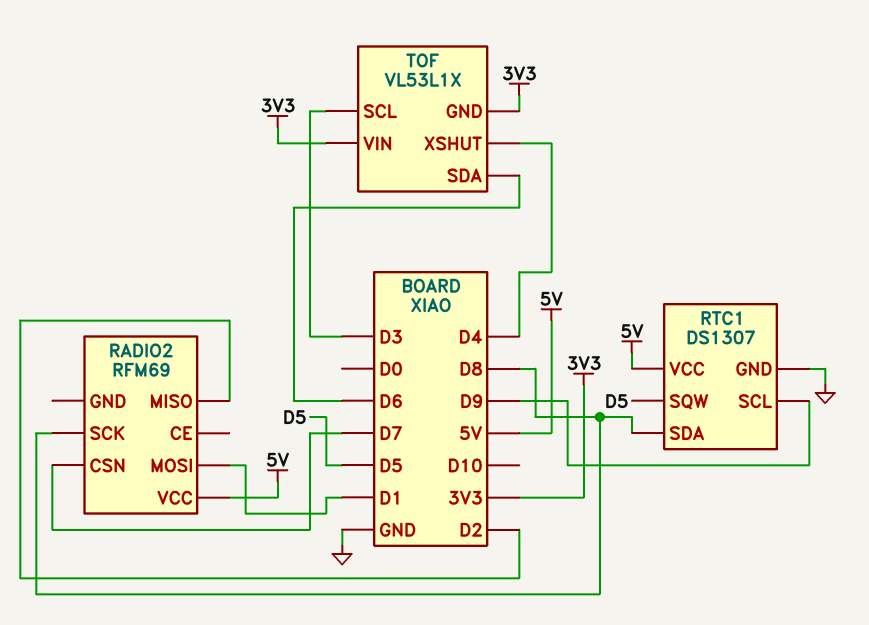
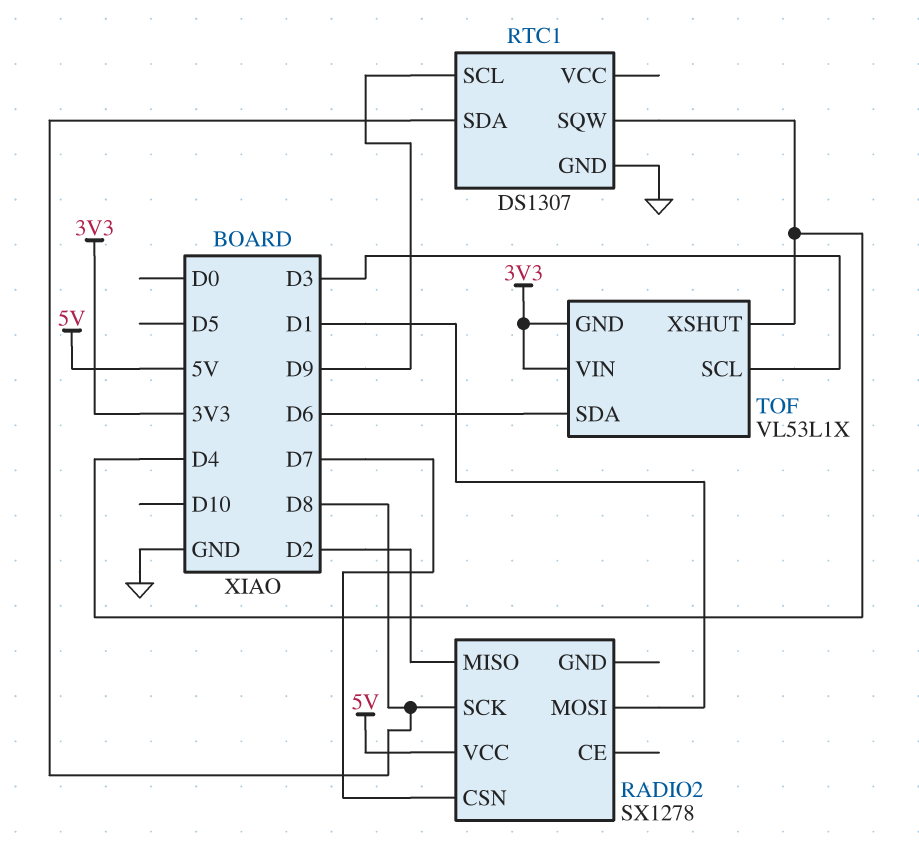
RADIO2: RFM69 -> SX1278
RTC1 pin SQW: D5 -> D4
RTC1 pin VCC: 5V -> none

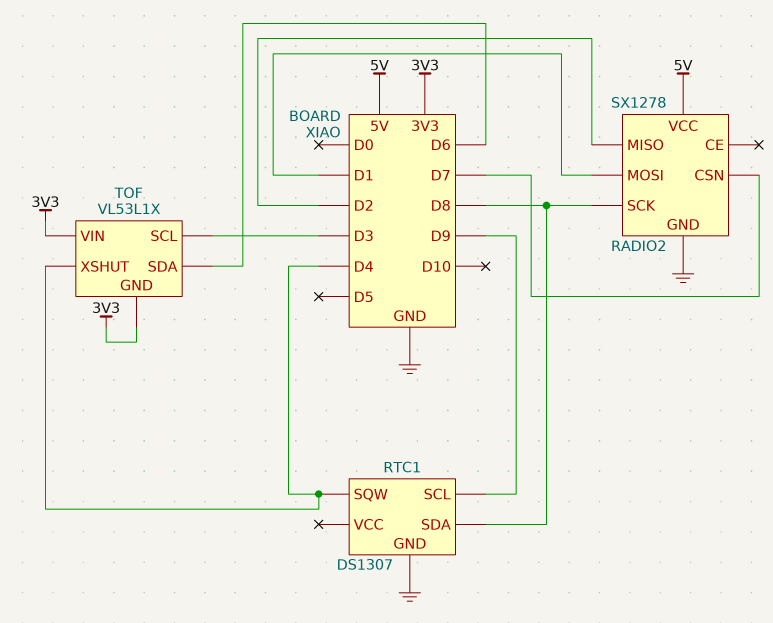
RADIO2 pin GND: none -> GND

